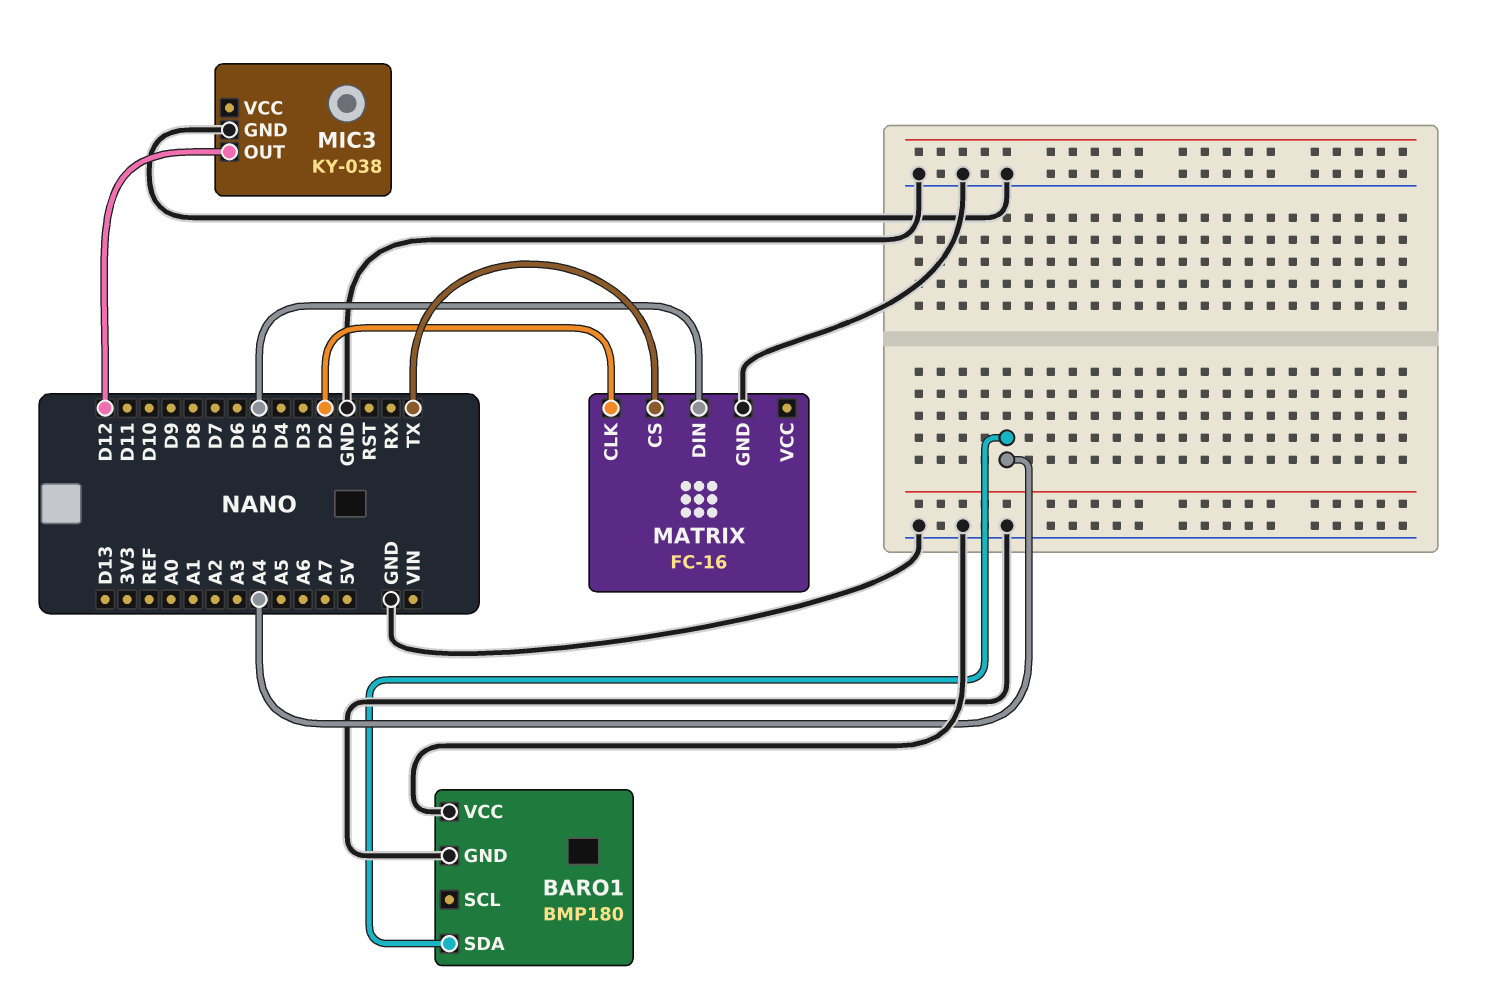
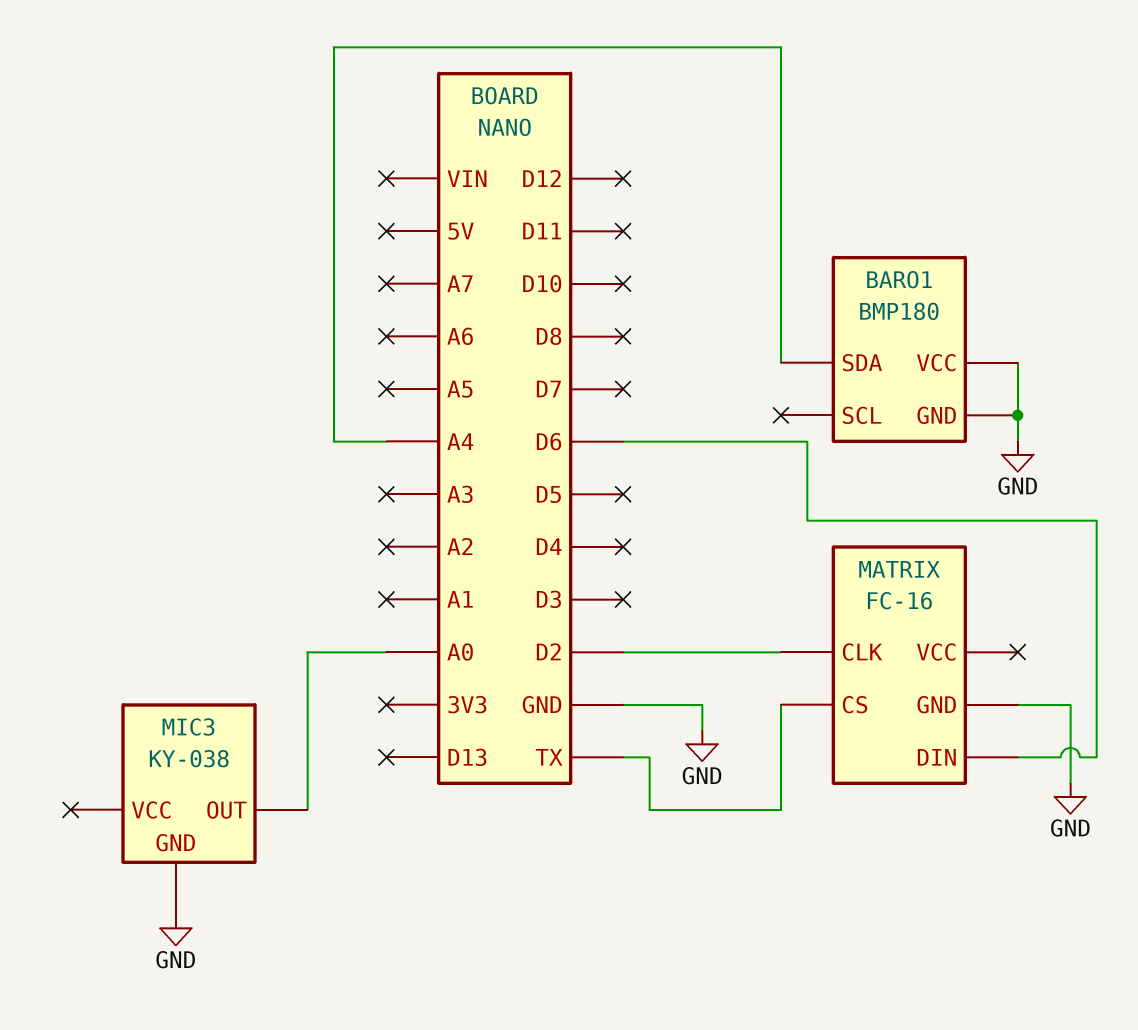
MATRIX pin DIN: D5 -> D6
MIC3 pin OUT: D12 -> A0

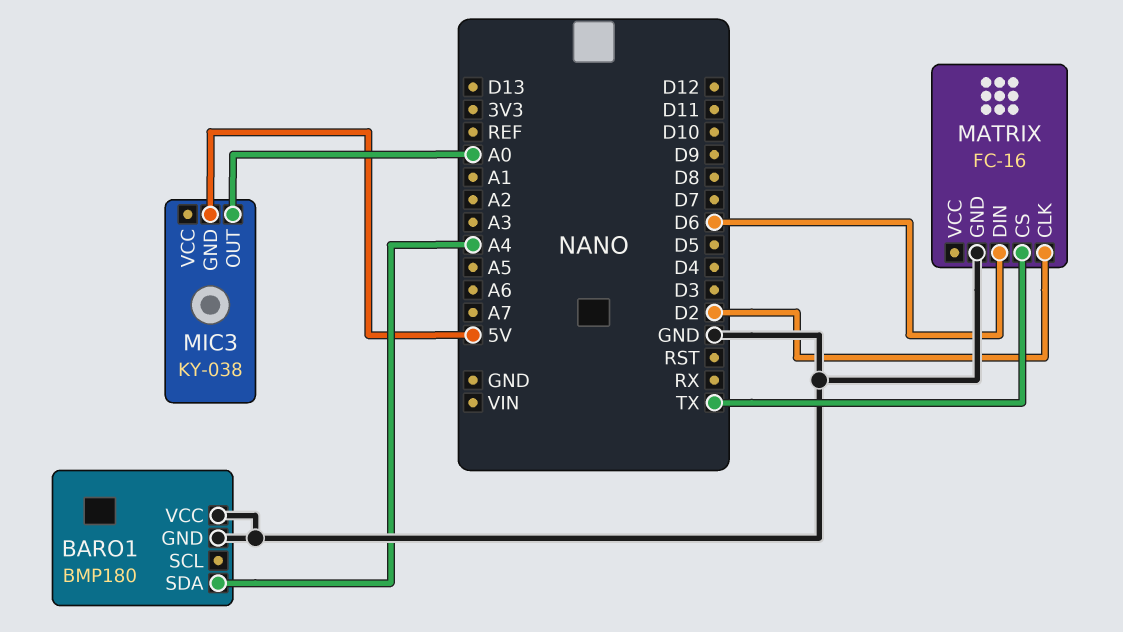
MIC3 pin GND: GND -> 5V

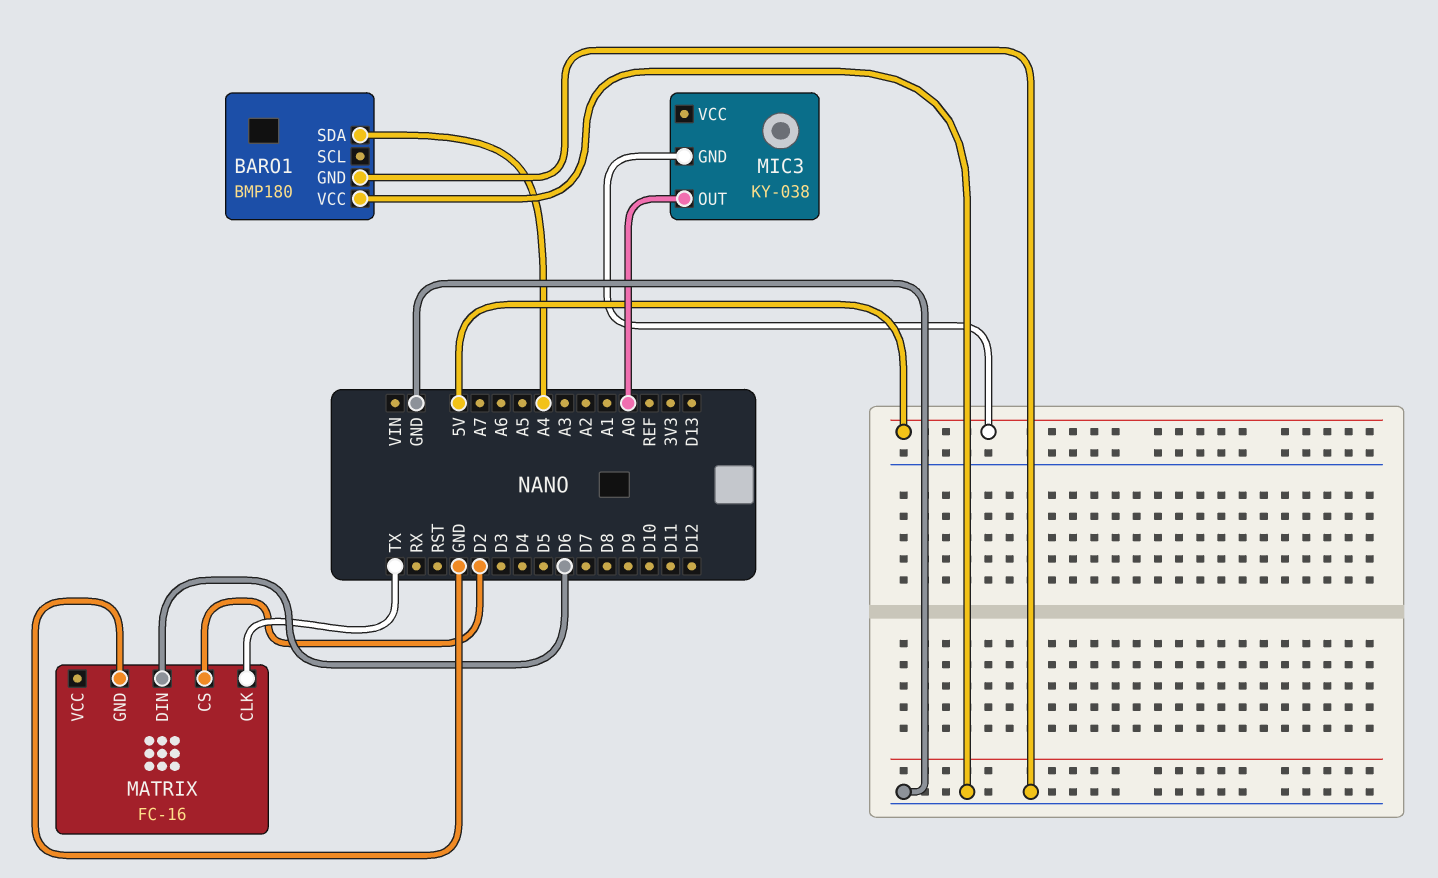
MATRIX pin CLK: D2 -> TX
MATRIX pin CS: TX -> D2

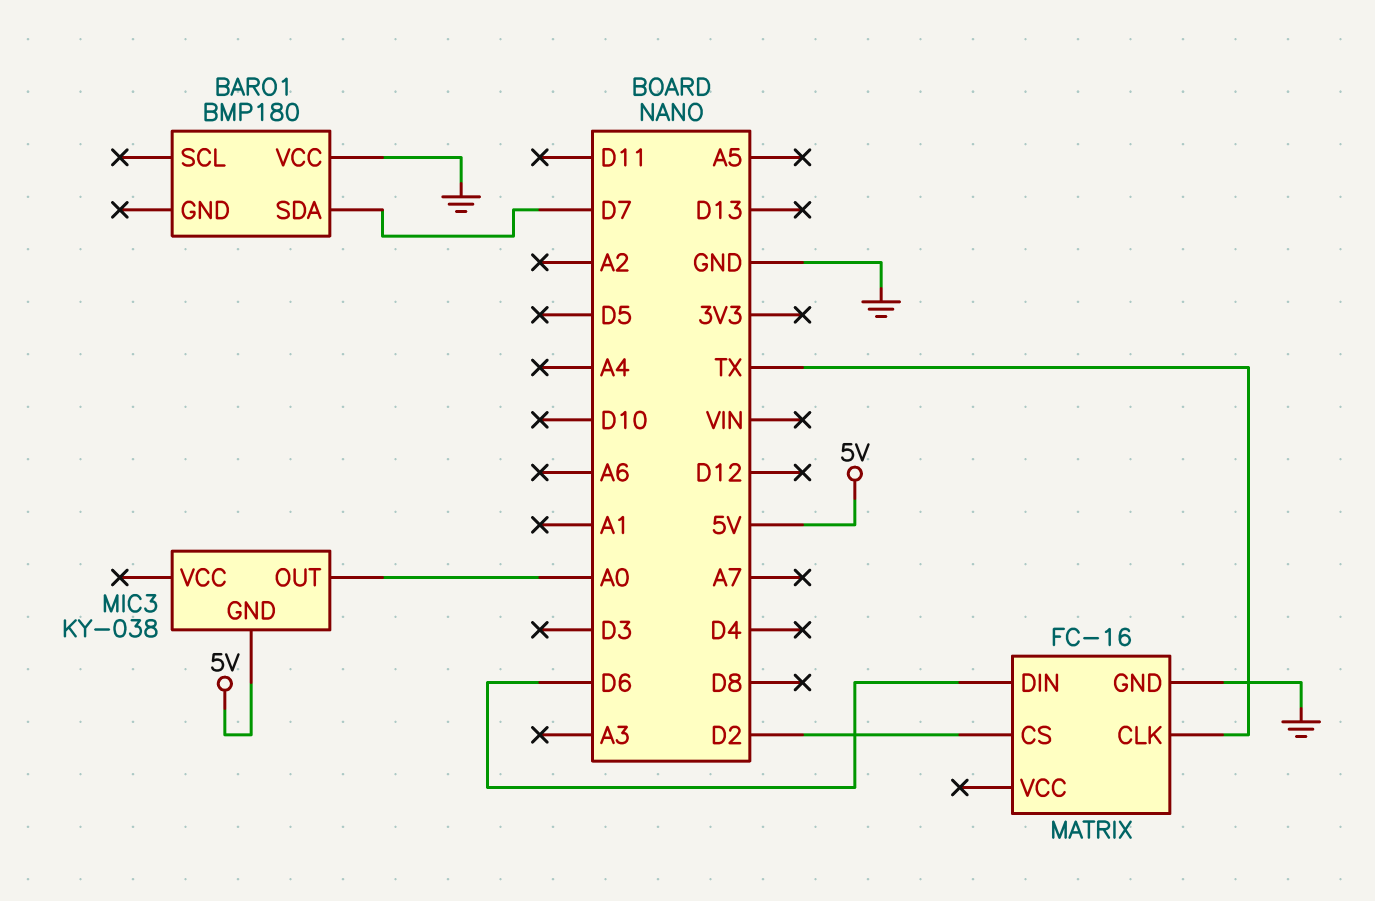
BARO1 pin GND: GND -> none
BARO1 pin SDA: A4 -> D7

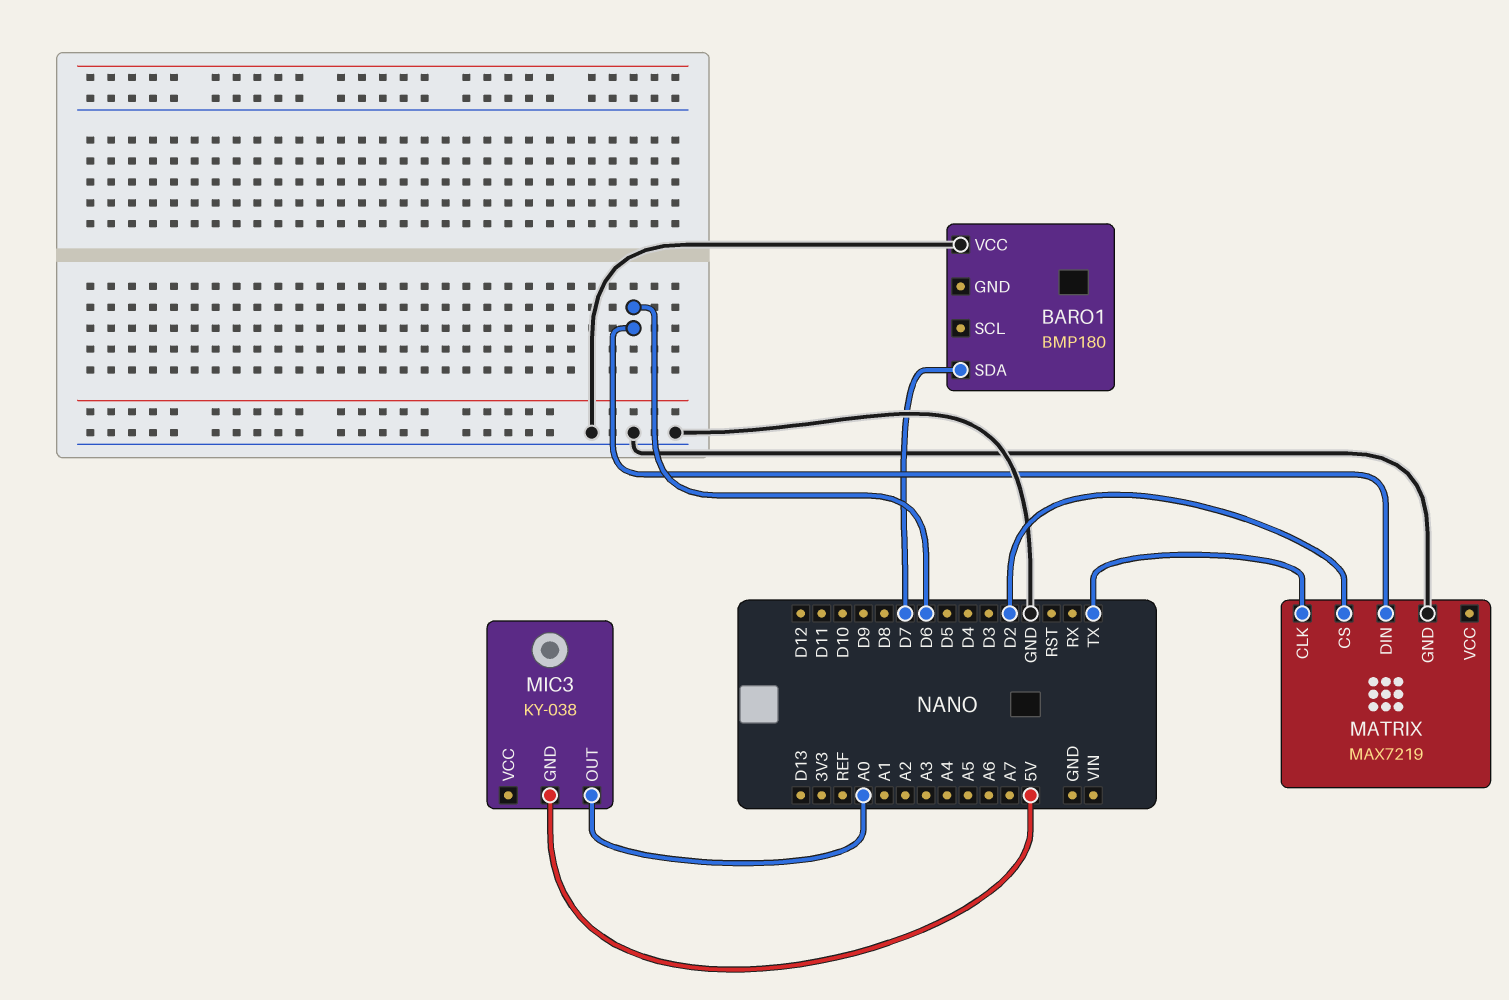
MATRIX: FC-16 -> MAX7219

